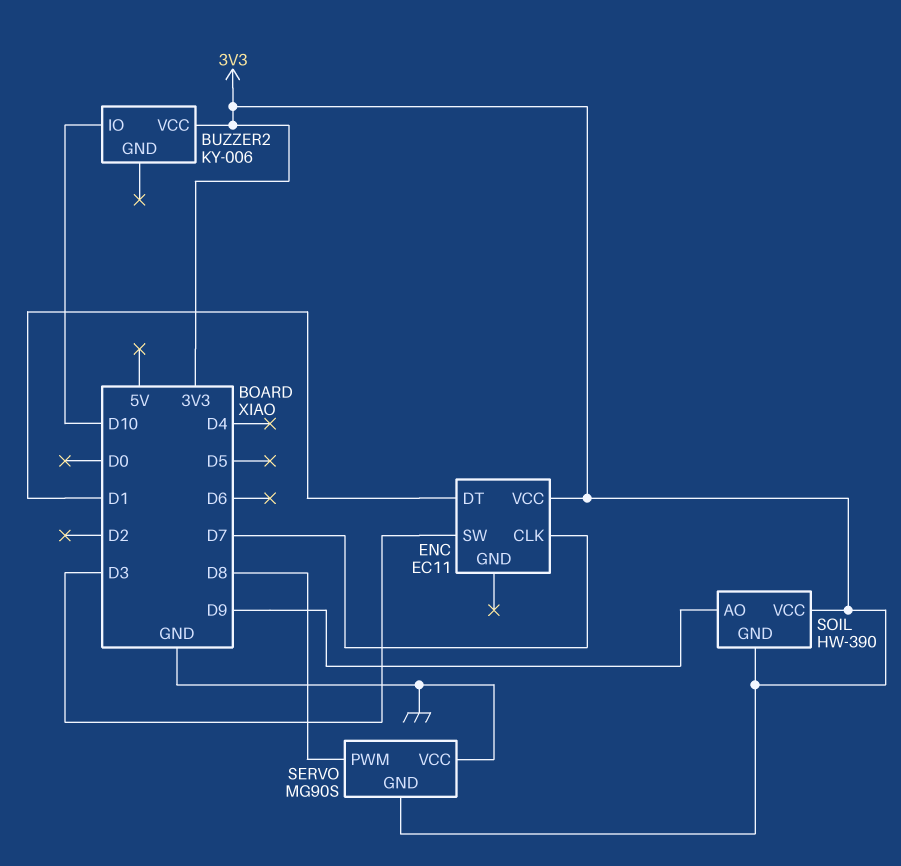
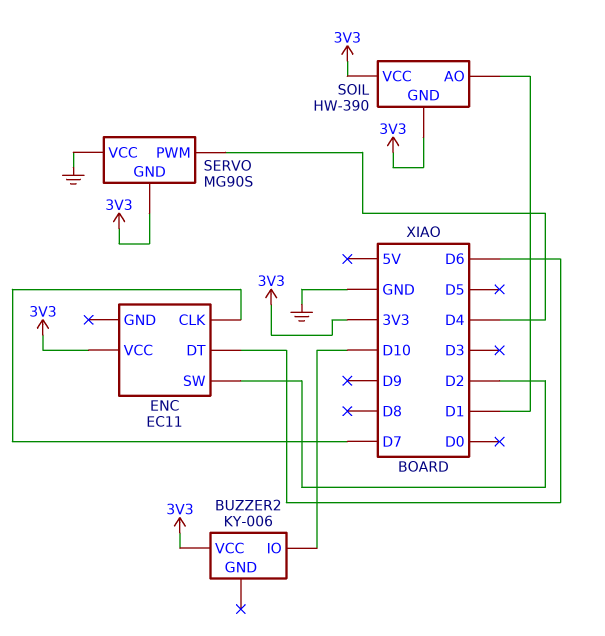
ENC pin DT: D1 -> D6
ENC pin SW: D3 -> D2
SERVO pin PWM: D8 -> D4
SOIL pin AO: D9 -> D1

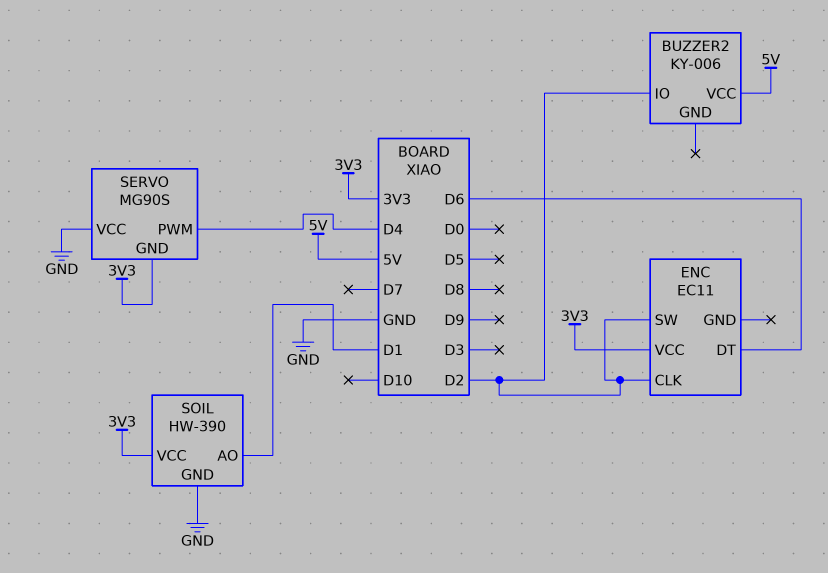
BUZZER2 pin IO: D10 -> D2
BUZZER2 pin VCC: 3V3 -> 5V
ENC pin CLK: D7 -> D2
SOIL pin GND: 3V3 -> GND

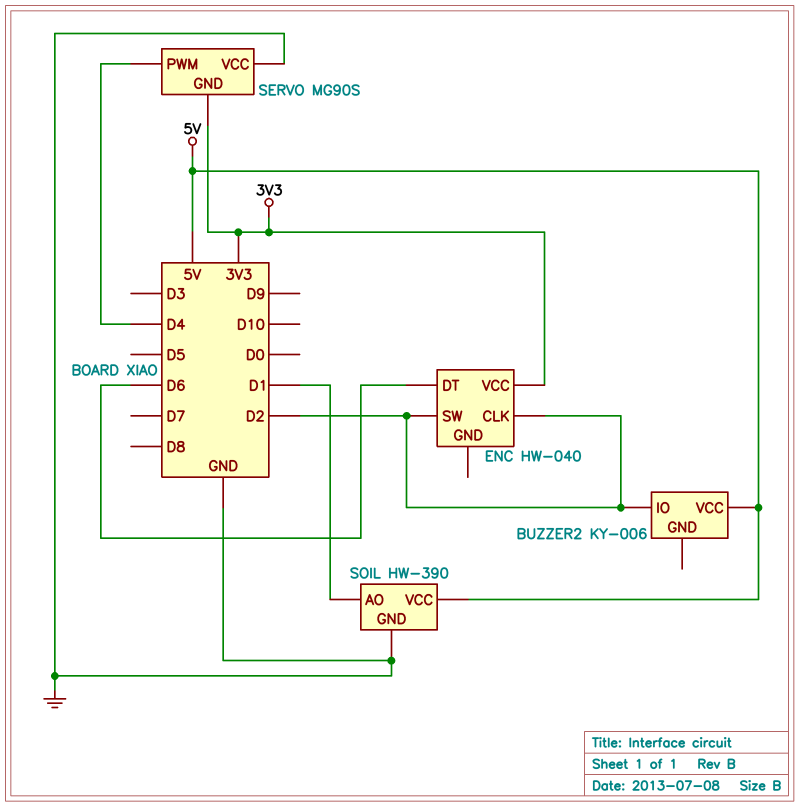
ENC: EC11 -> HW-040
SOIL pin VCC: 3V3 -> 5V

